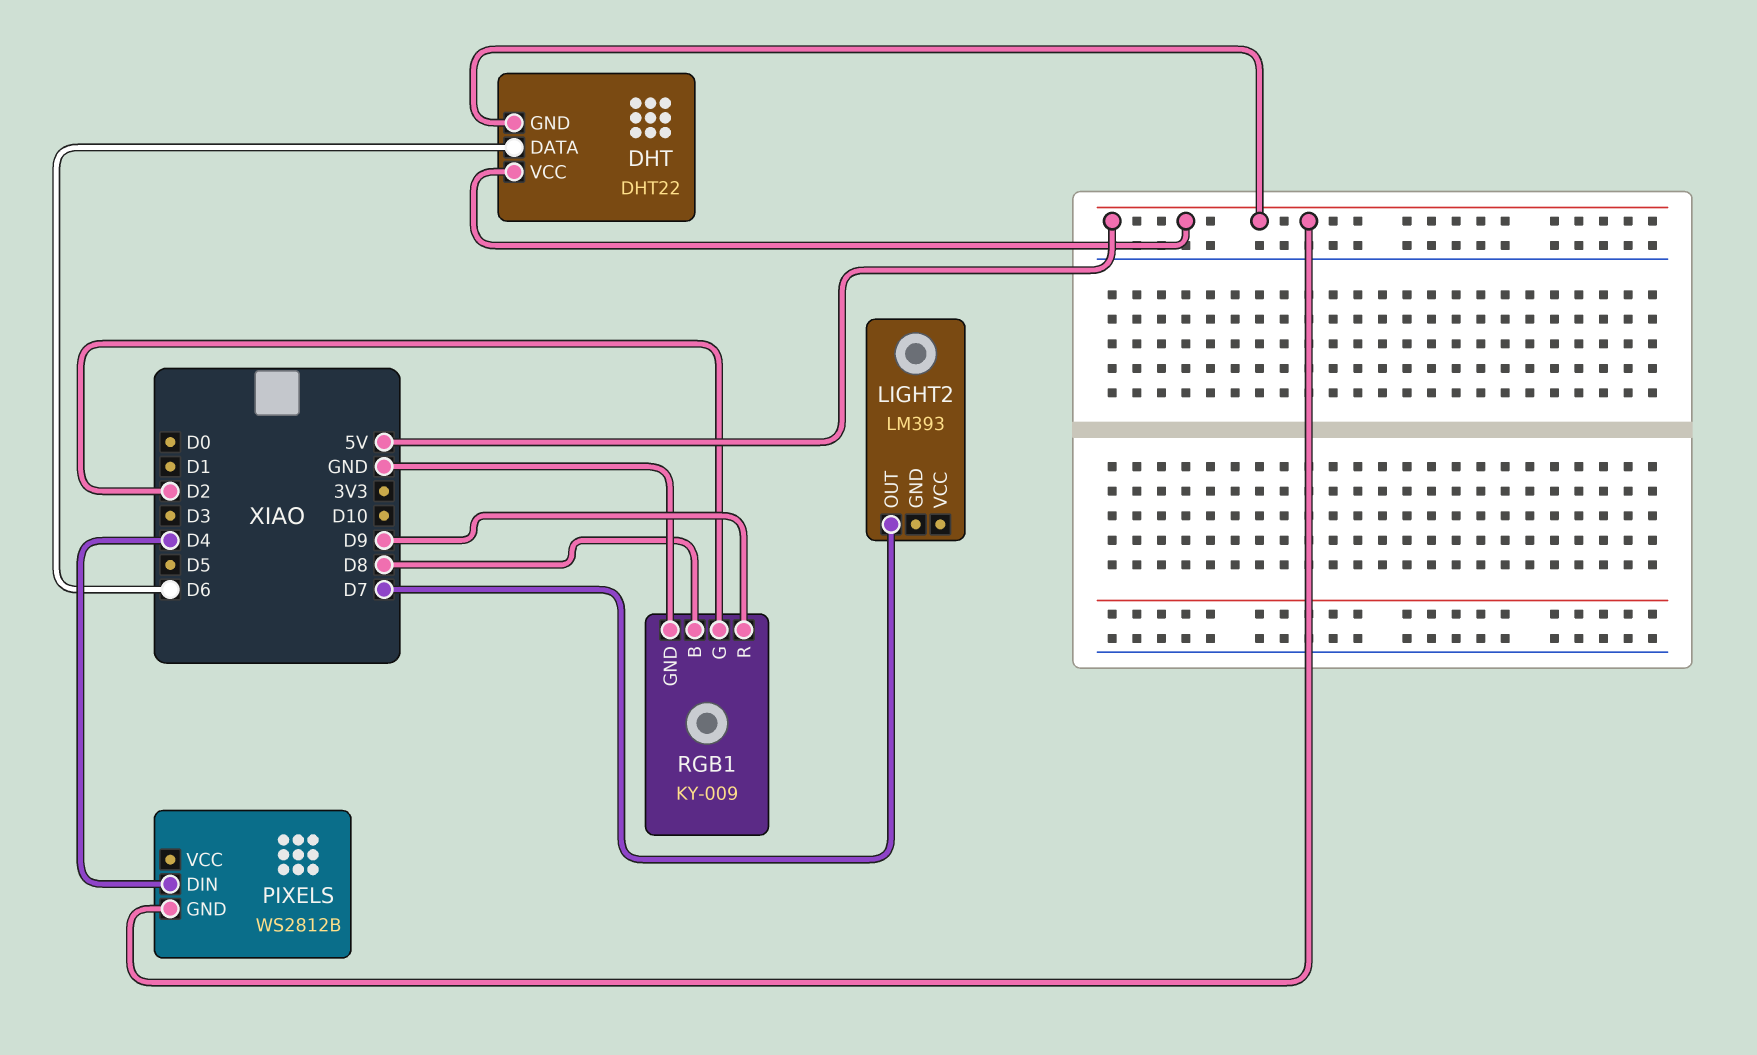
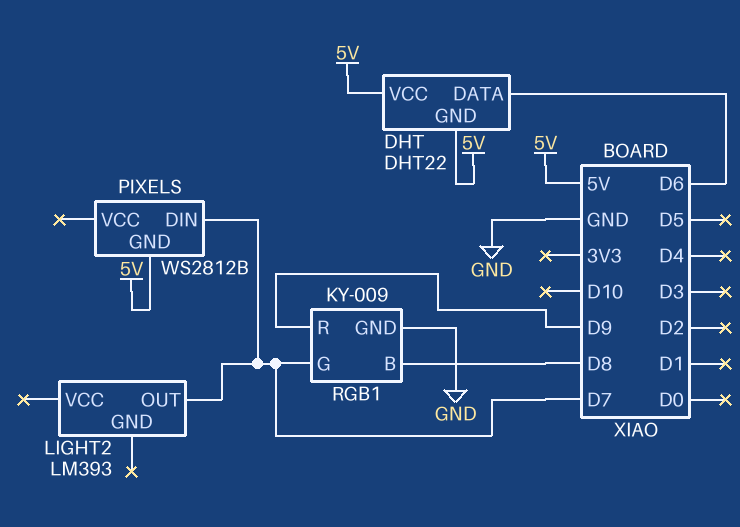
PIXELS pin DIN: D4 -> D7
RGB1 pin G: D2 -> D7

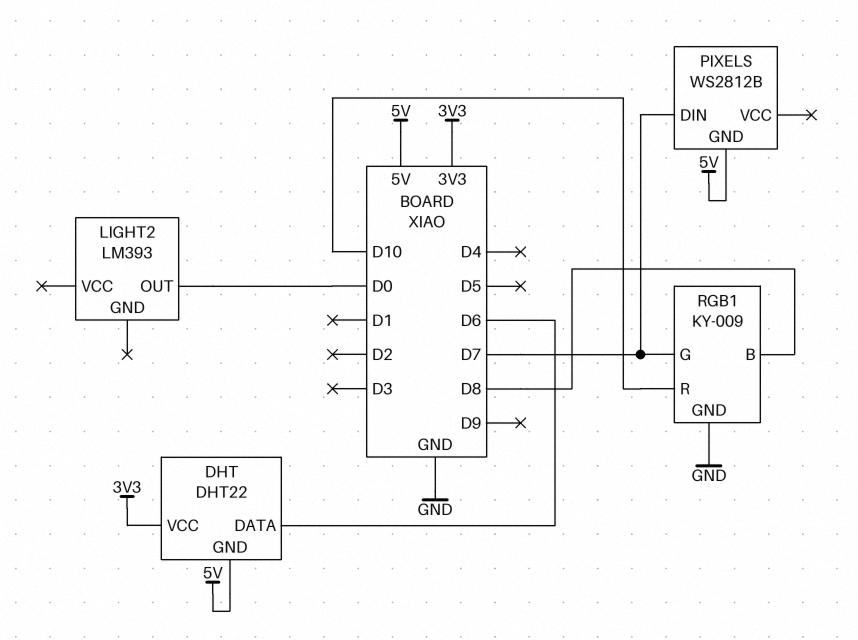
DHT pin VCC: 5V -> 3V3
LIGHT2 pin OUT: D7 -> D0
RGB1 pin R: D9 -> D10

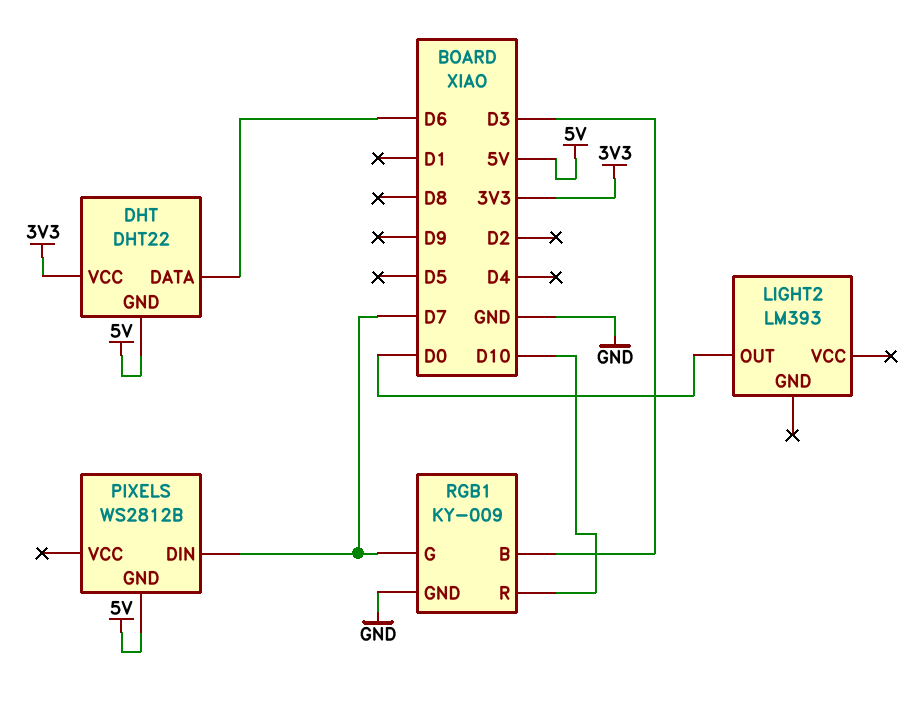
RGB1 pin B: D8 -> D3

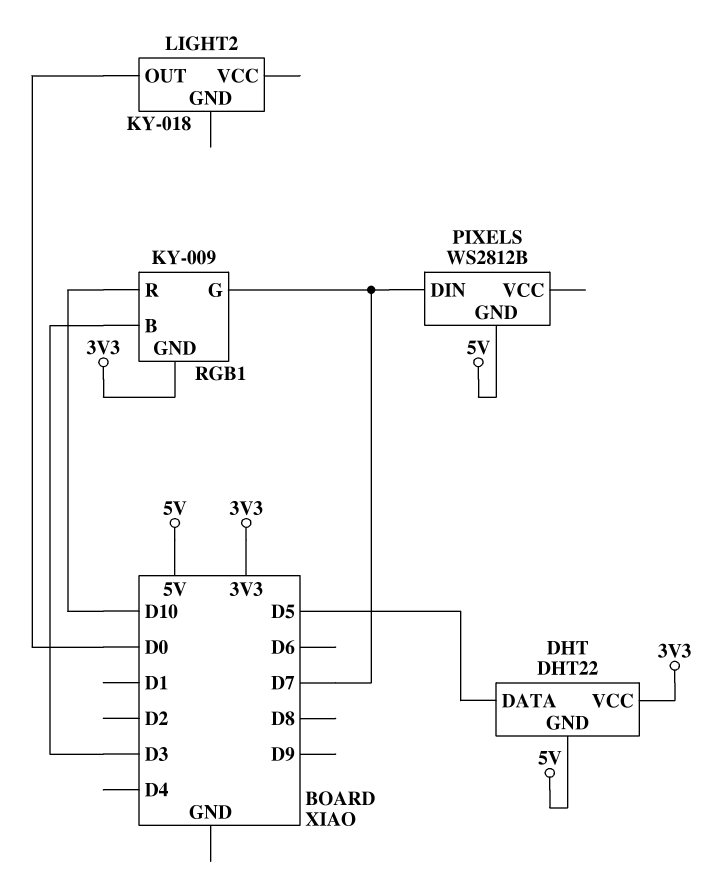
DHT pin DATA: D6 -> D5
LIGHT2: LM393 -> KY-018
RGB1 pin GND: GND -> 3V3

